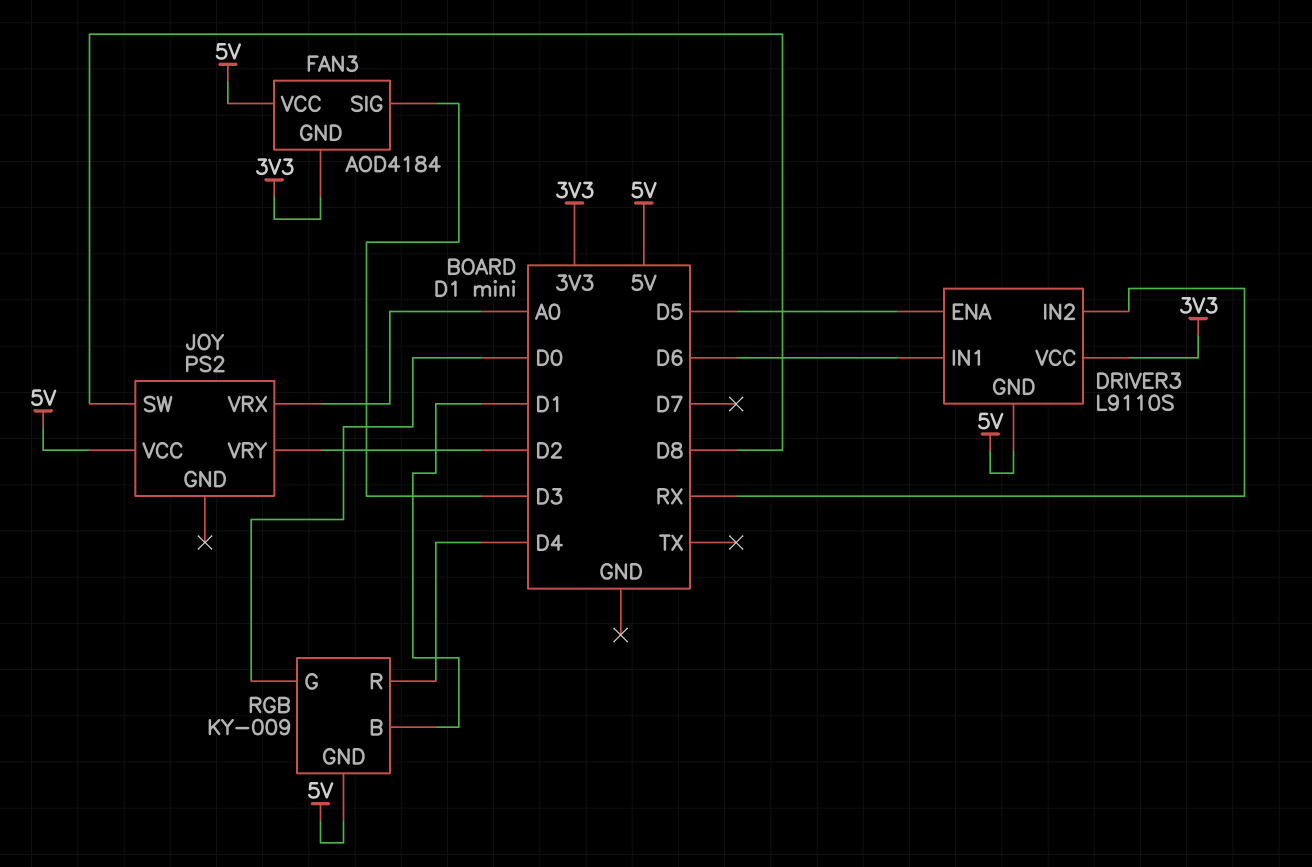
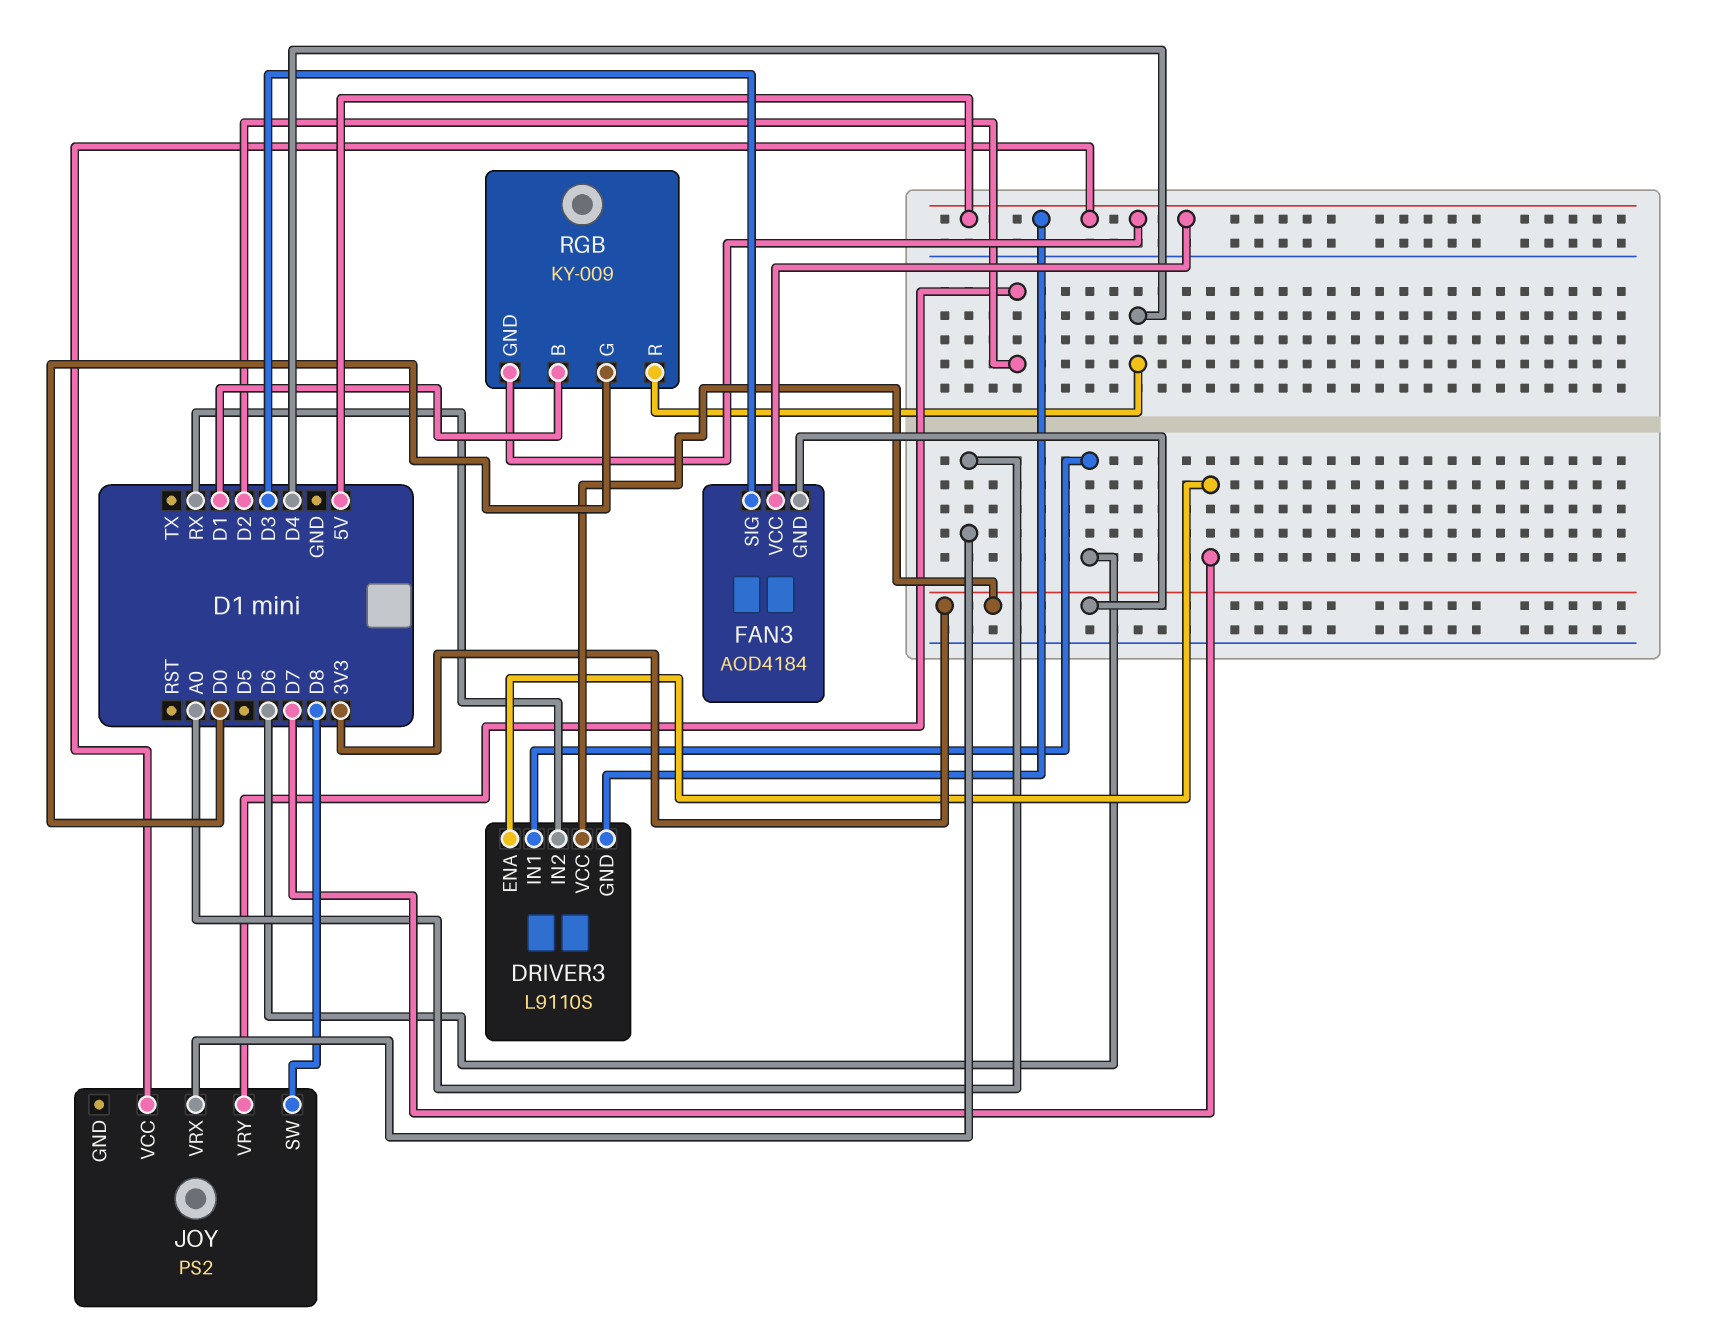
DRIVER3 pin ENA: D5 -> D7

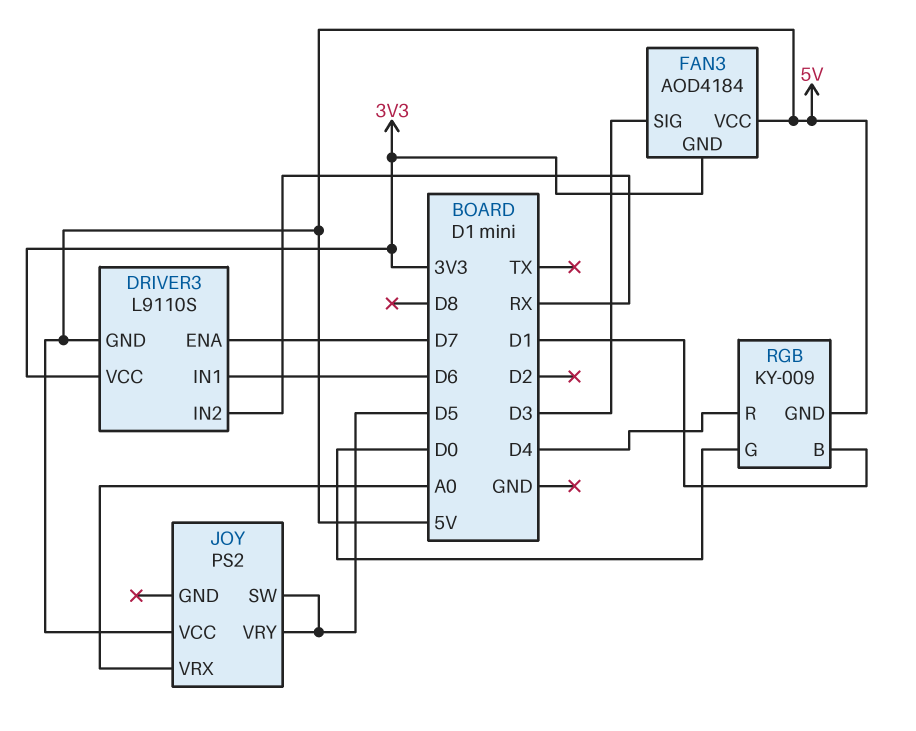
JOY pin SW: D8 -> D5
JOY pin VRY: D2 -> D5

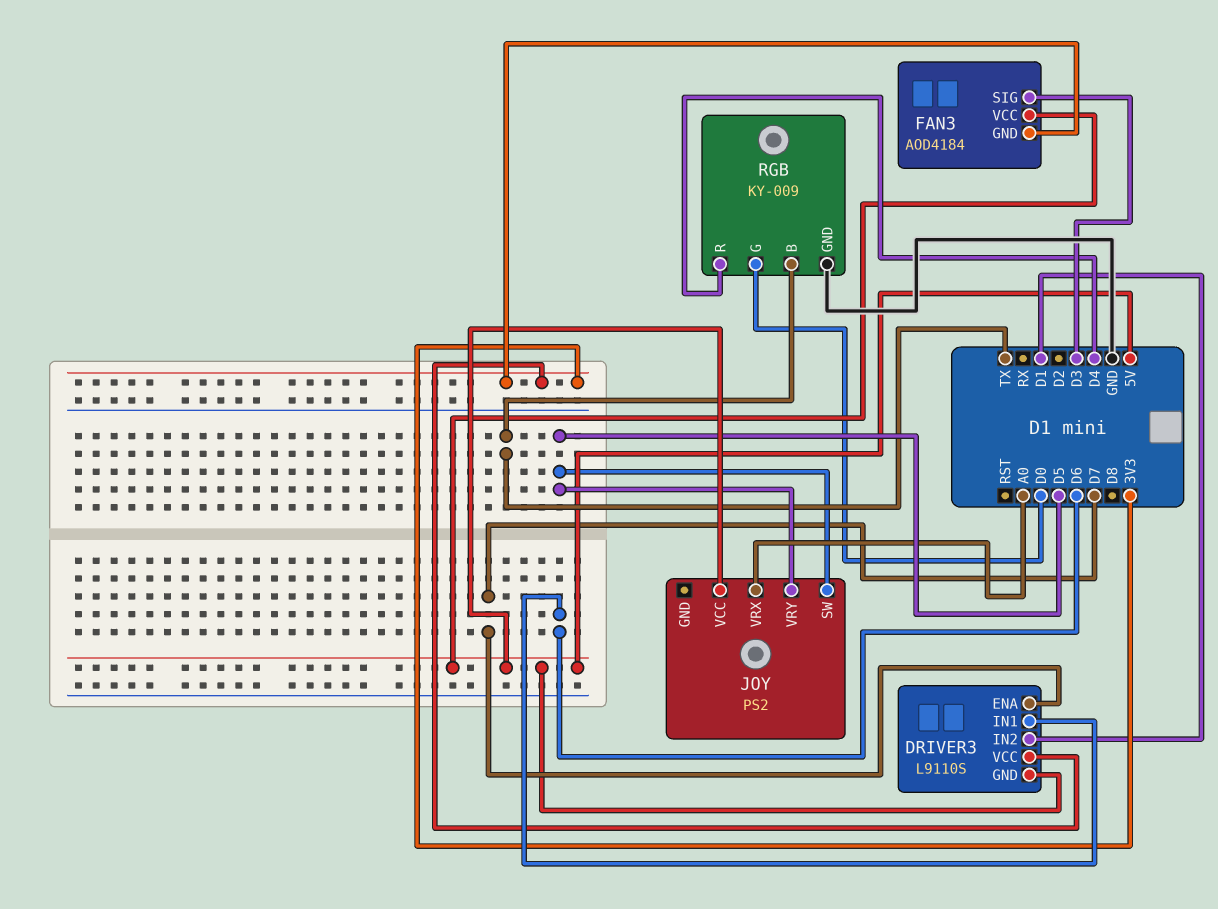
DRIVER3 pin IN2: RX -> D1
RGB pin B: D1 -> TX
RGB pin GND: 5V -> GND

